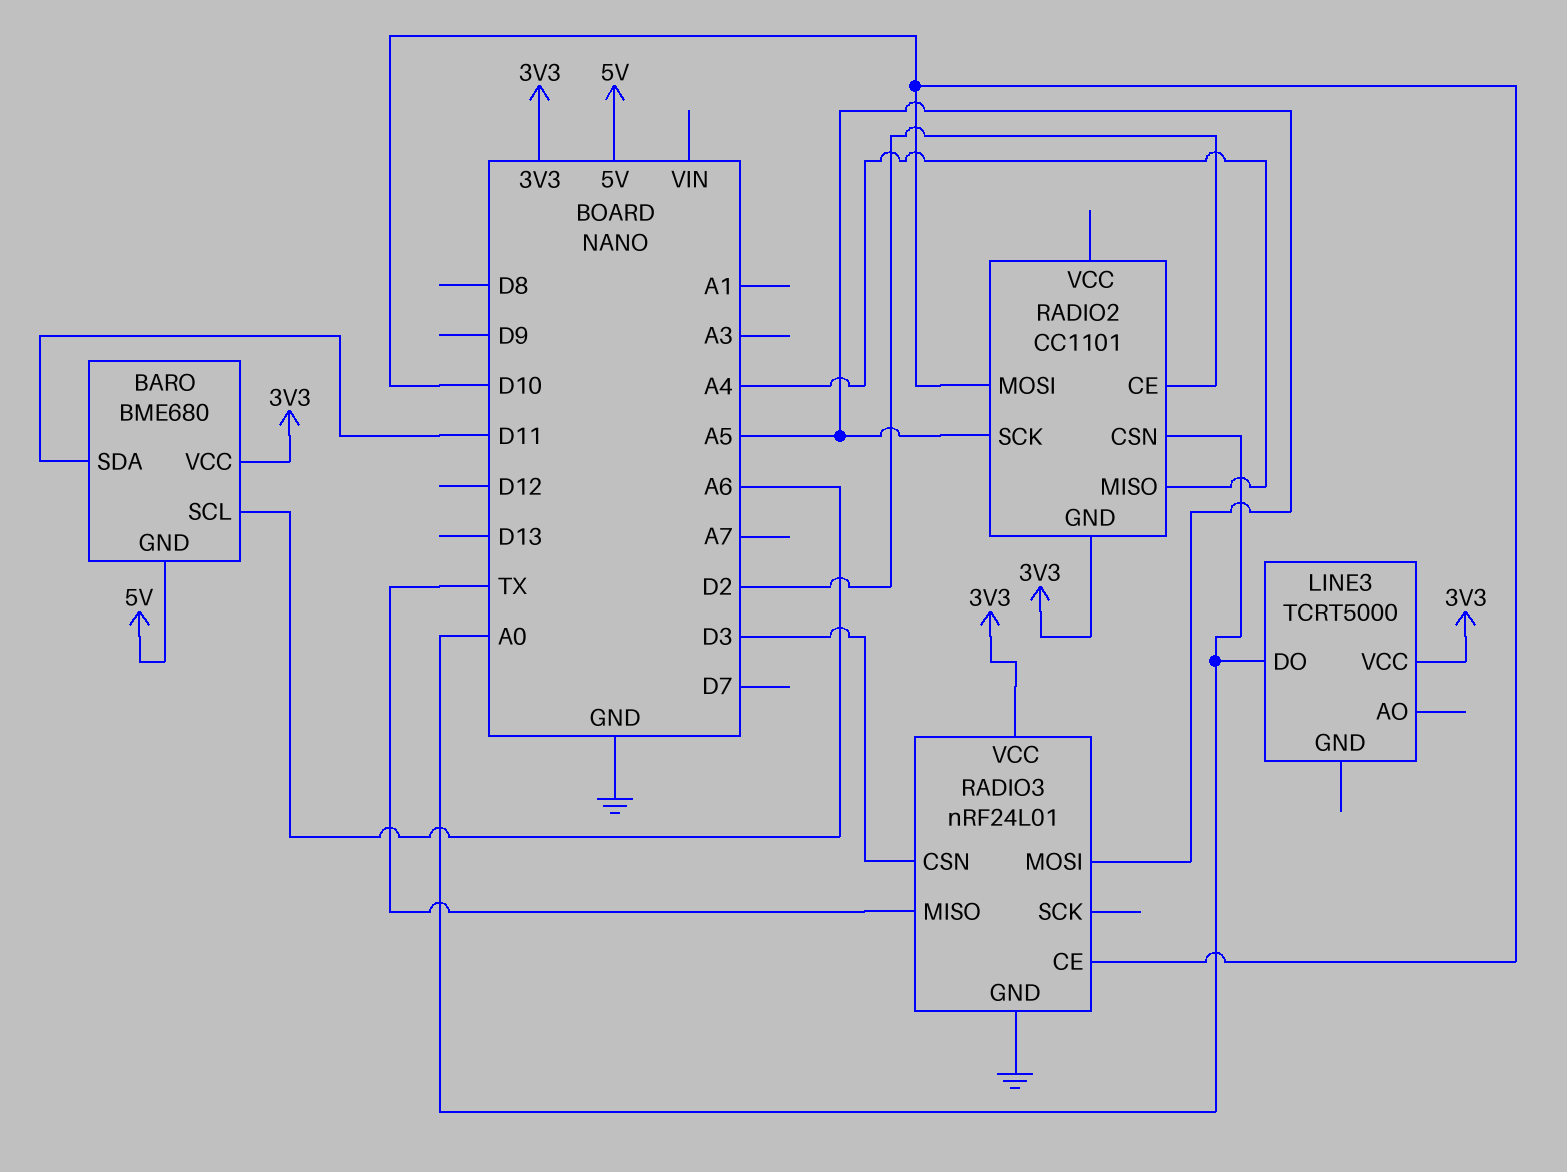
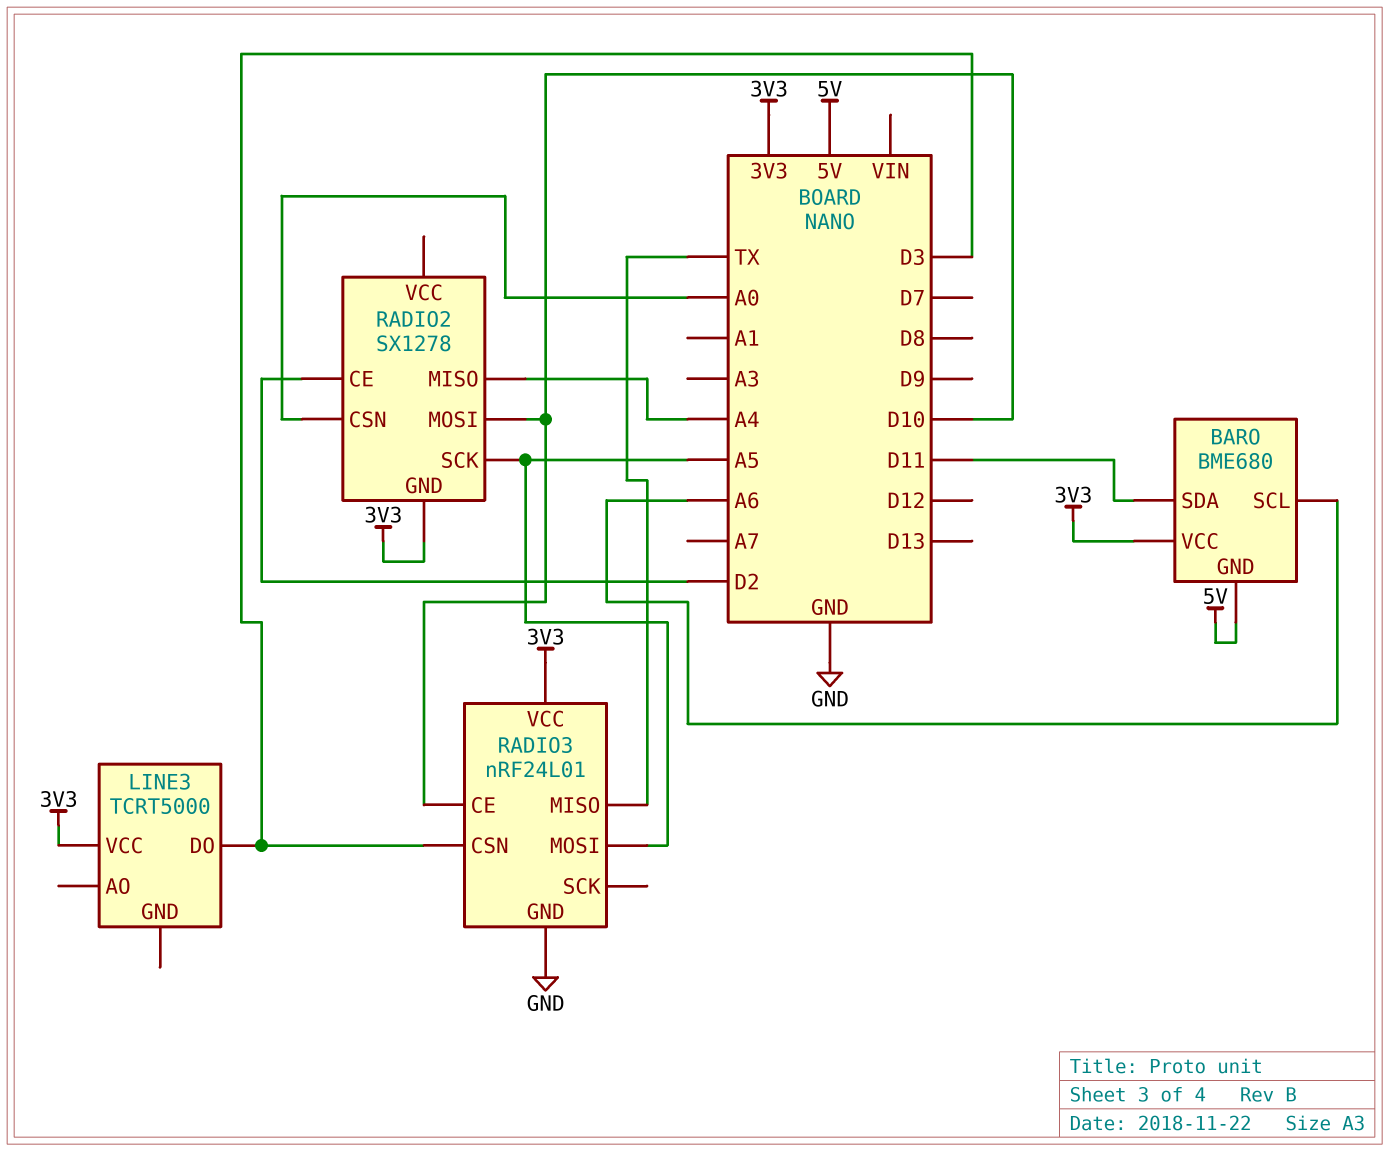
LINE3 pin DO: A0 -> D3
RADIO2: CC1101 -> SX1278

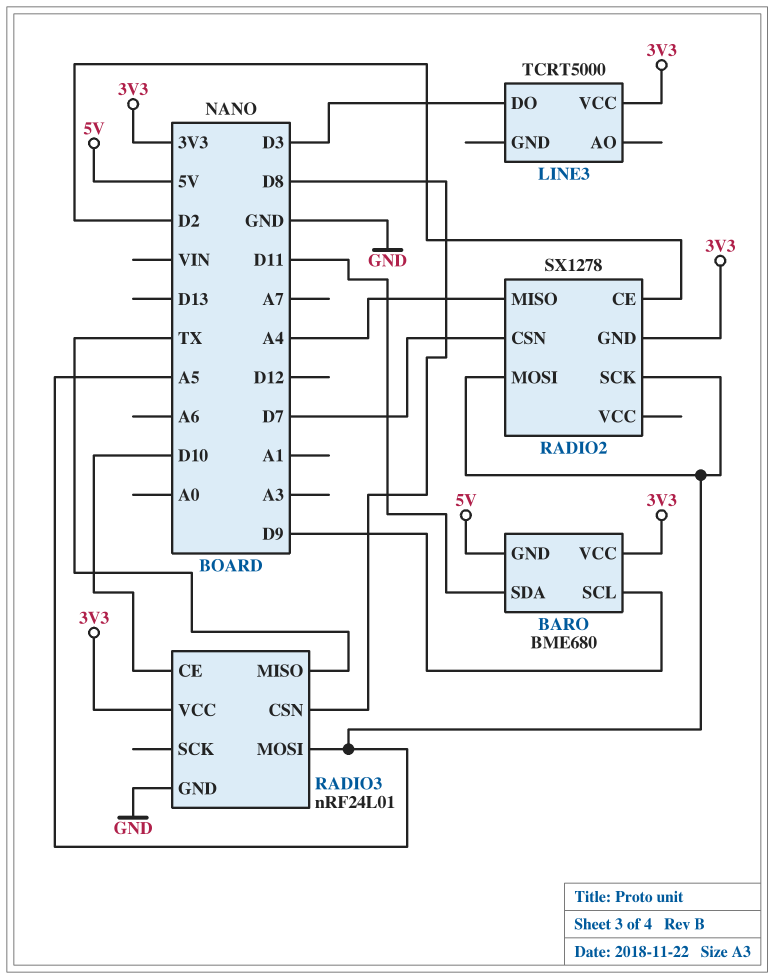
BARO pin SCL: A6 -> D9
RADIO2 pin CSN: A0 -> D7
RADIO2 pin MOSI: D10 -> A5
RADIO3 pin CSN: D3 -> D8

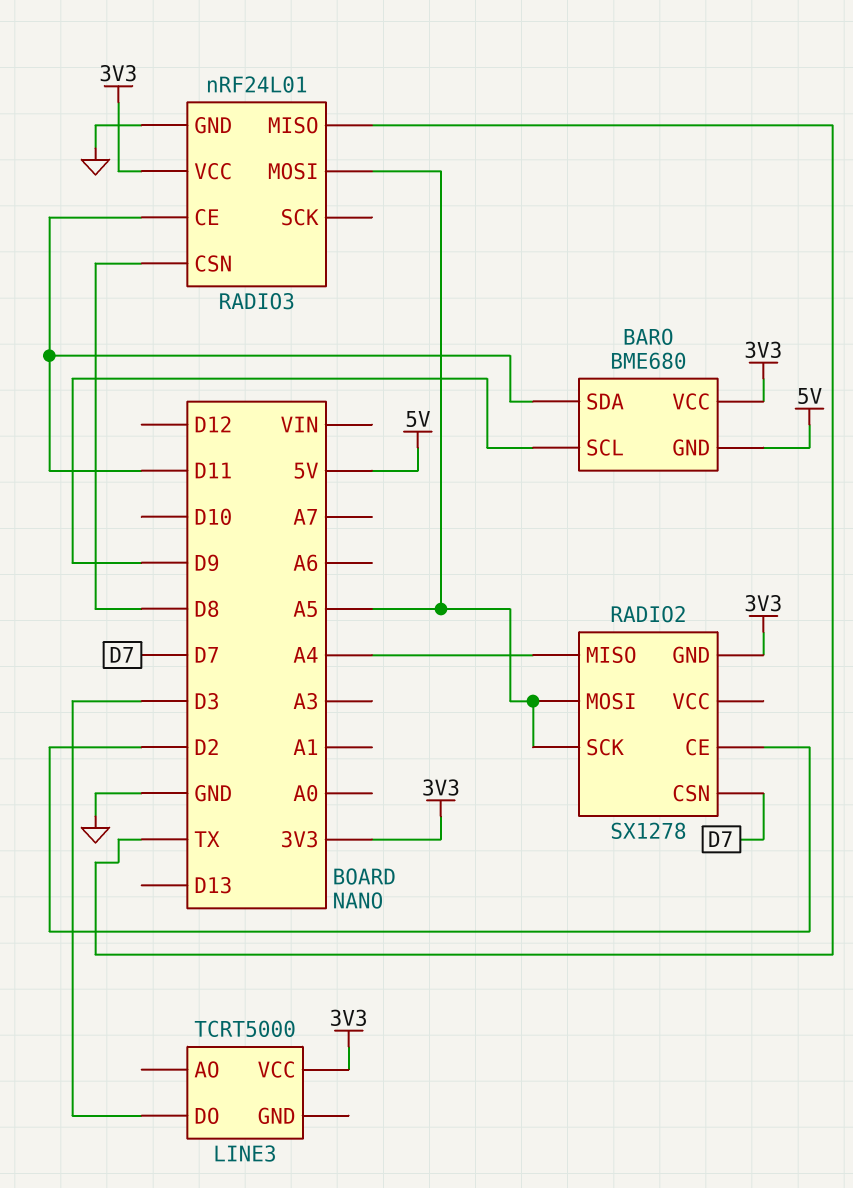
RADIO3 pin CE: D10 -> D11

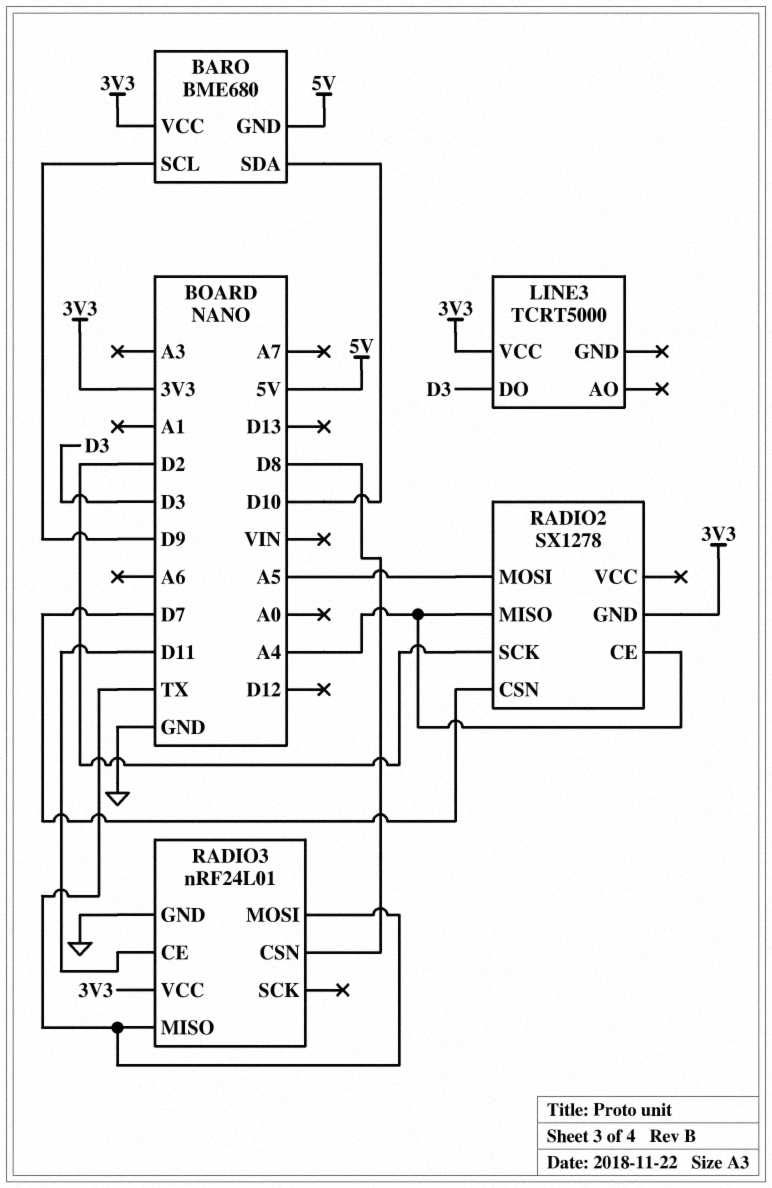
BARO pin SDA: D11 -> D10
RADIO2 pin CE: D2 -> A4
RADIO2 pin SCK: A5 -> D2
RADIO3 pin MOSI: A5 -> TX

